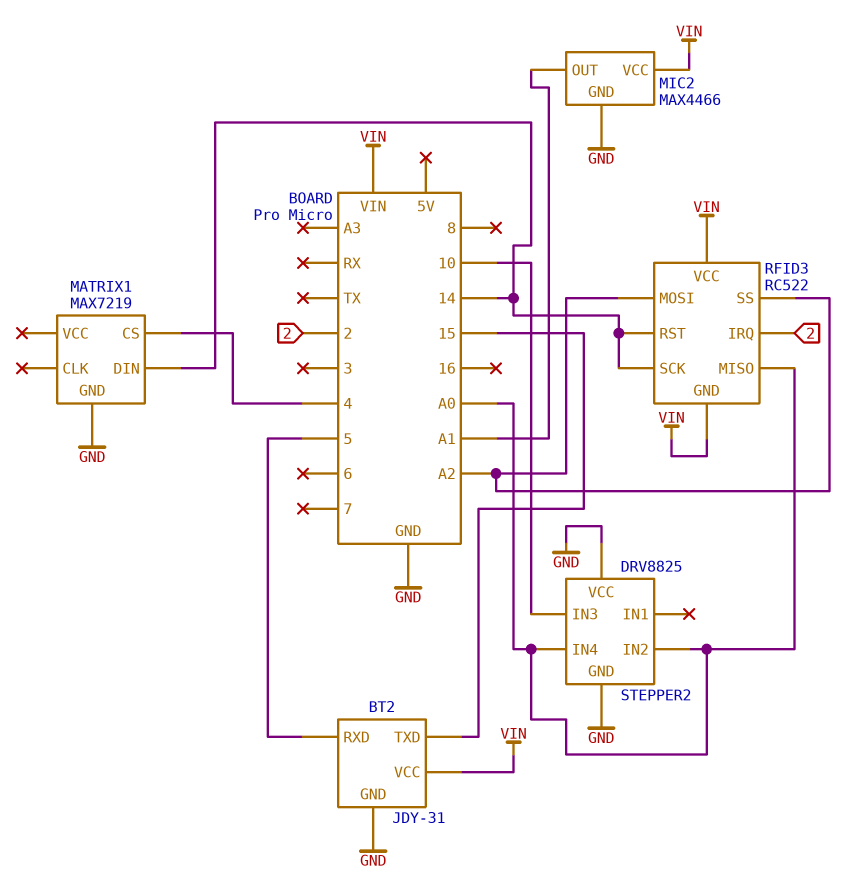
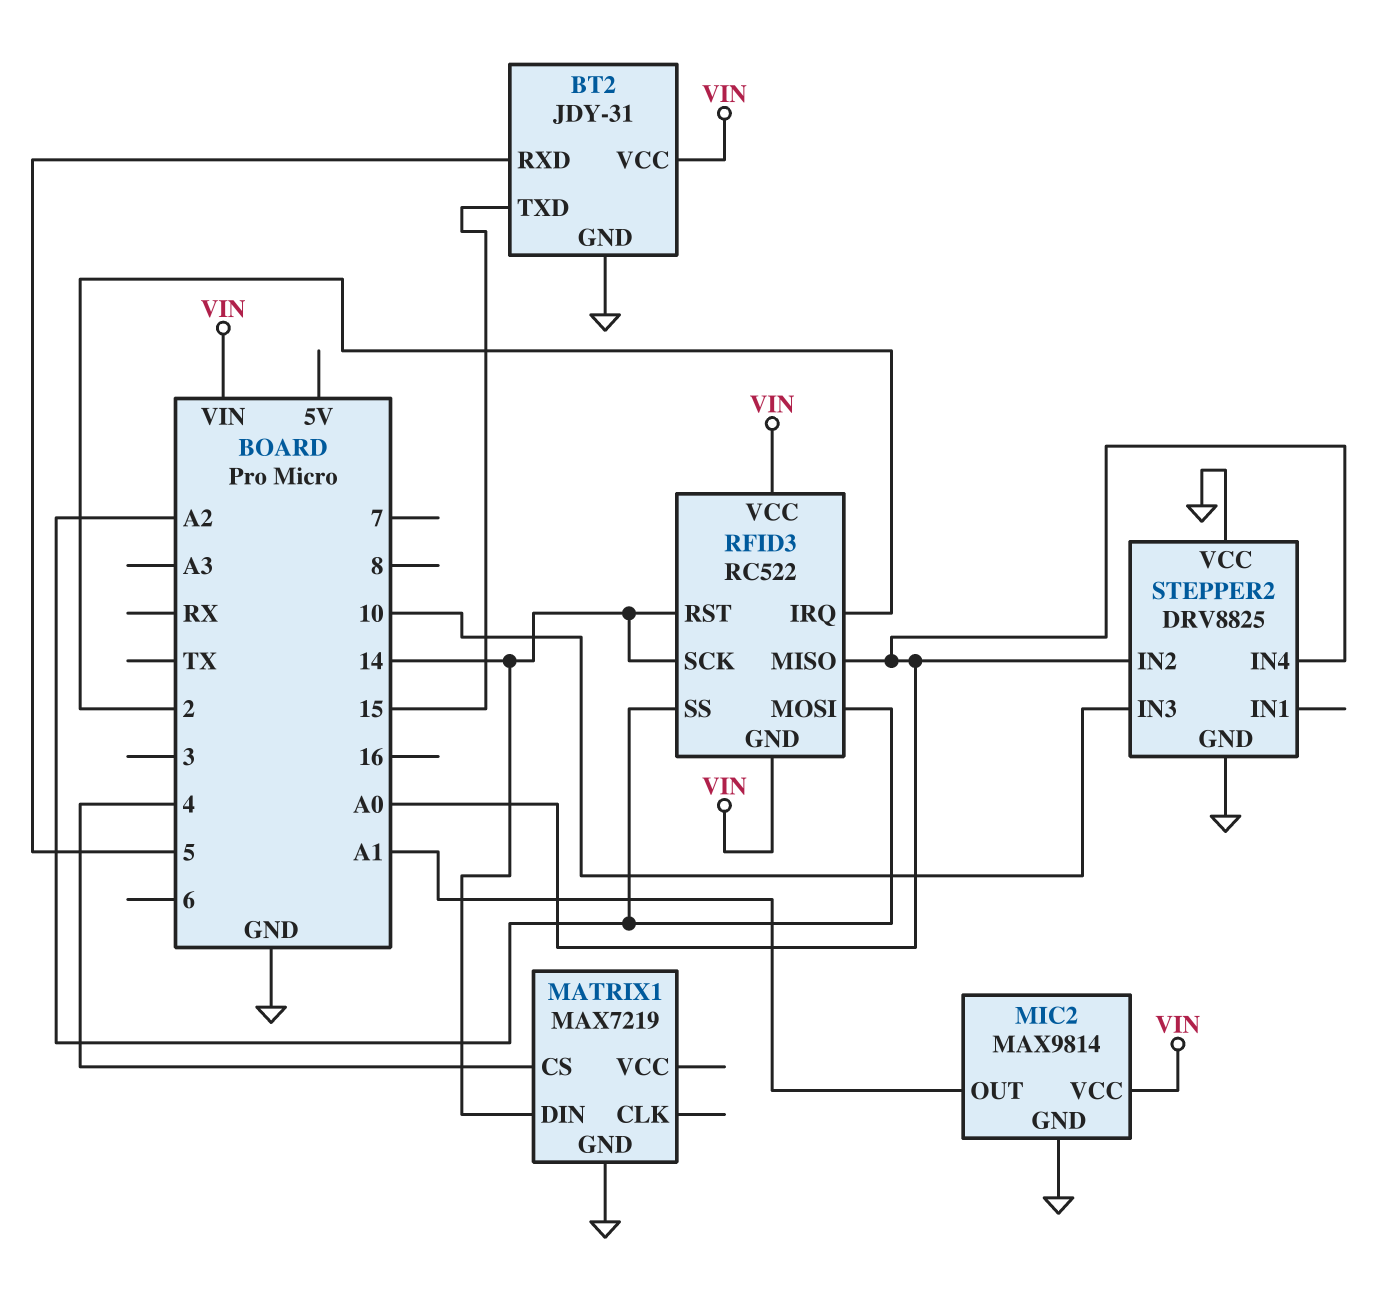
MIC2: MAX4466 -> MAX9814

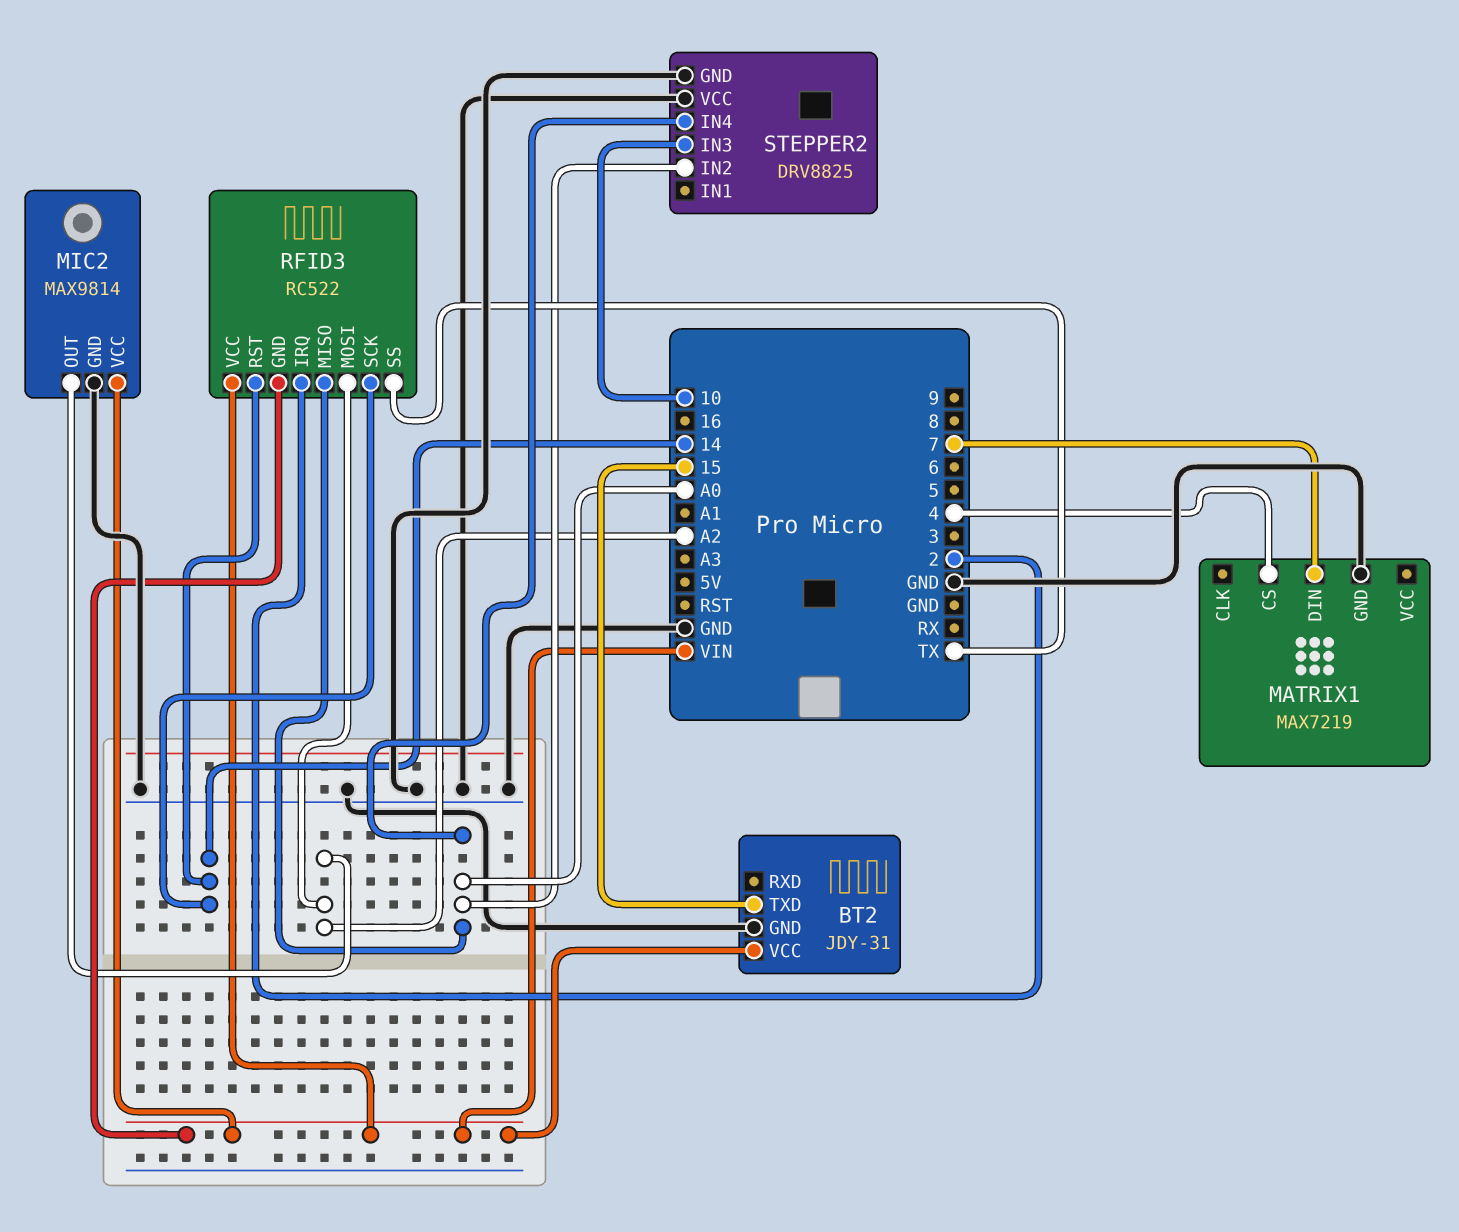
BT2 pin RXD: 5 -> none
MATRIX1 pin DIN: 14 -> 7
MIC2 pin OUT: A1 -> A2
RFID3 pin SS: A2 -> TX

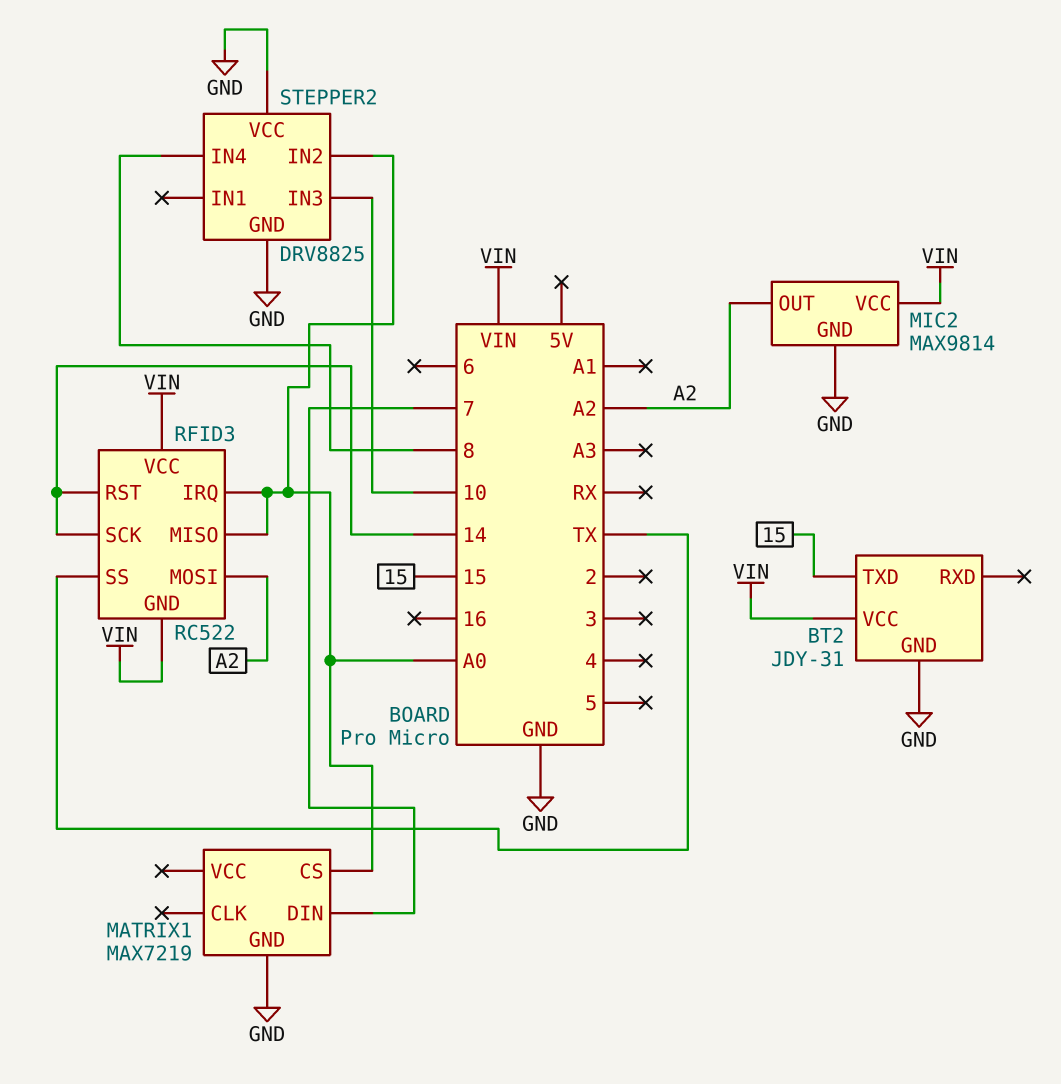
MATRIX1 pin CS: 4 -> A0
RFID3 pin IRQ: 2 -> A0
STEPPER2 pin IN4: A0 -> 8

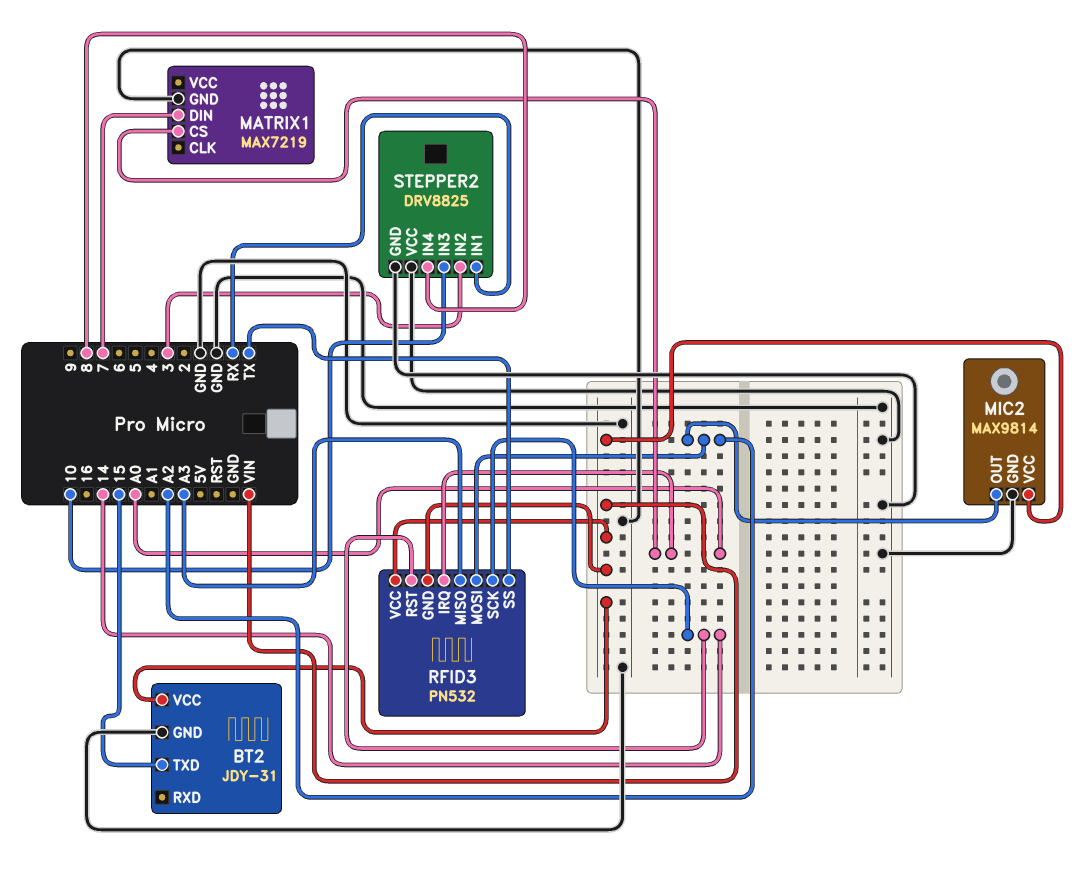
RFID3: RC522 -> PN532
RFID3 pin MISO: A0 -> A3
STEPPER2 pin IN1: none -> RX
STEPPER2 pin IN2: A0 -> 3

